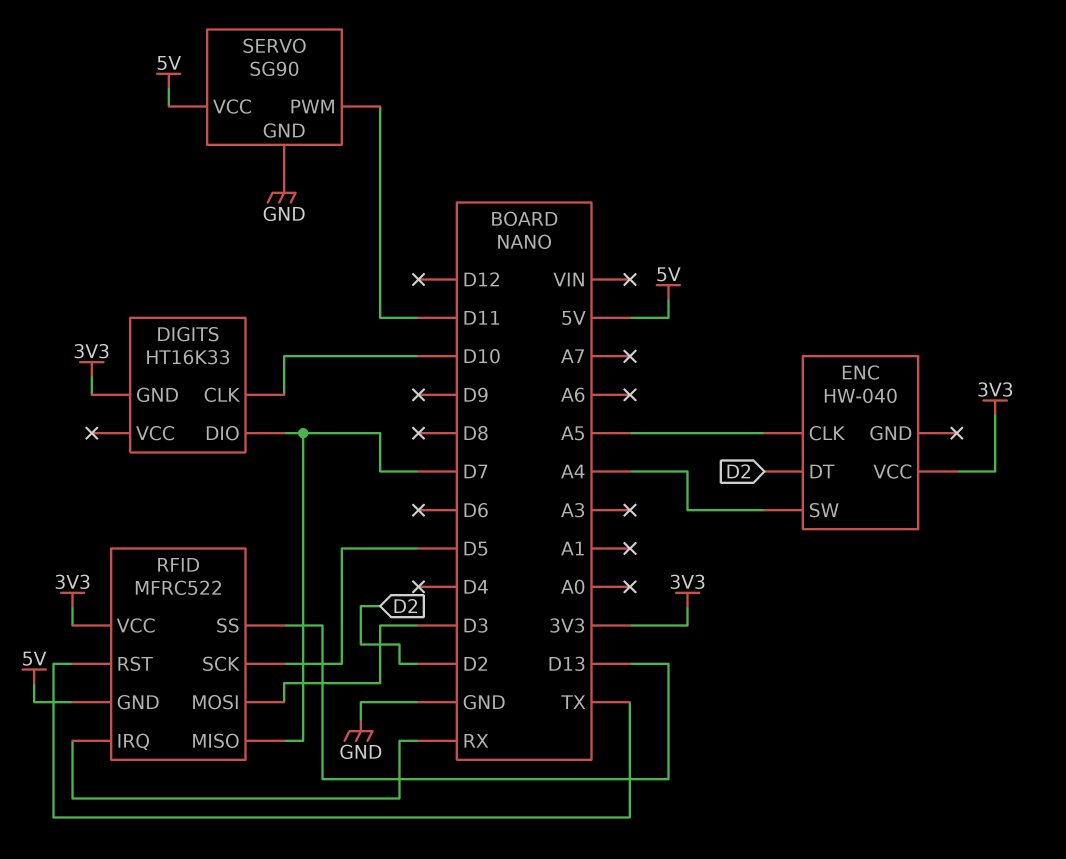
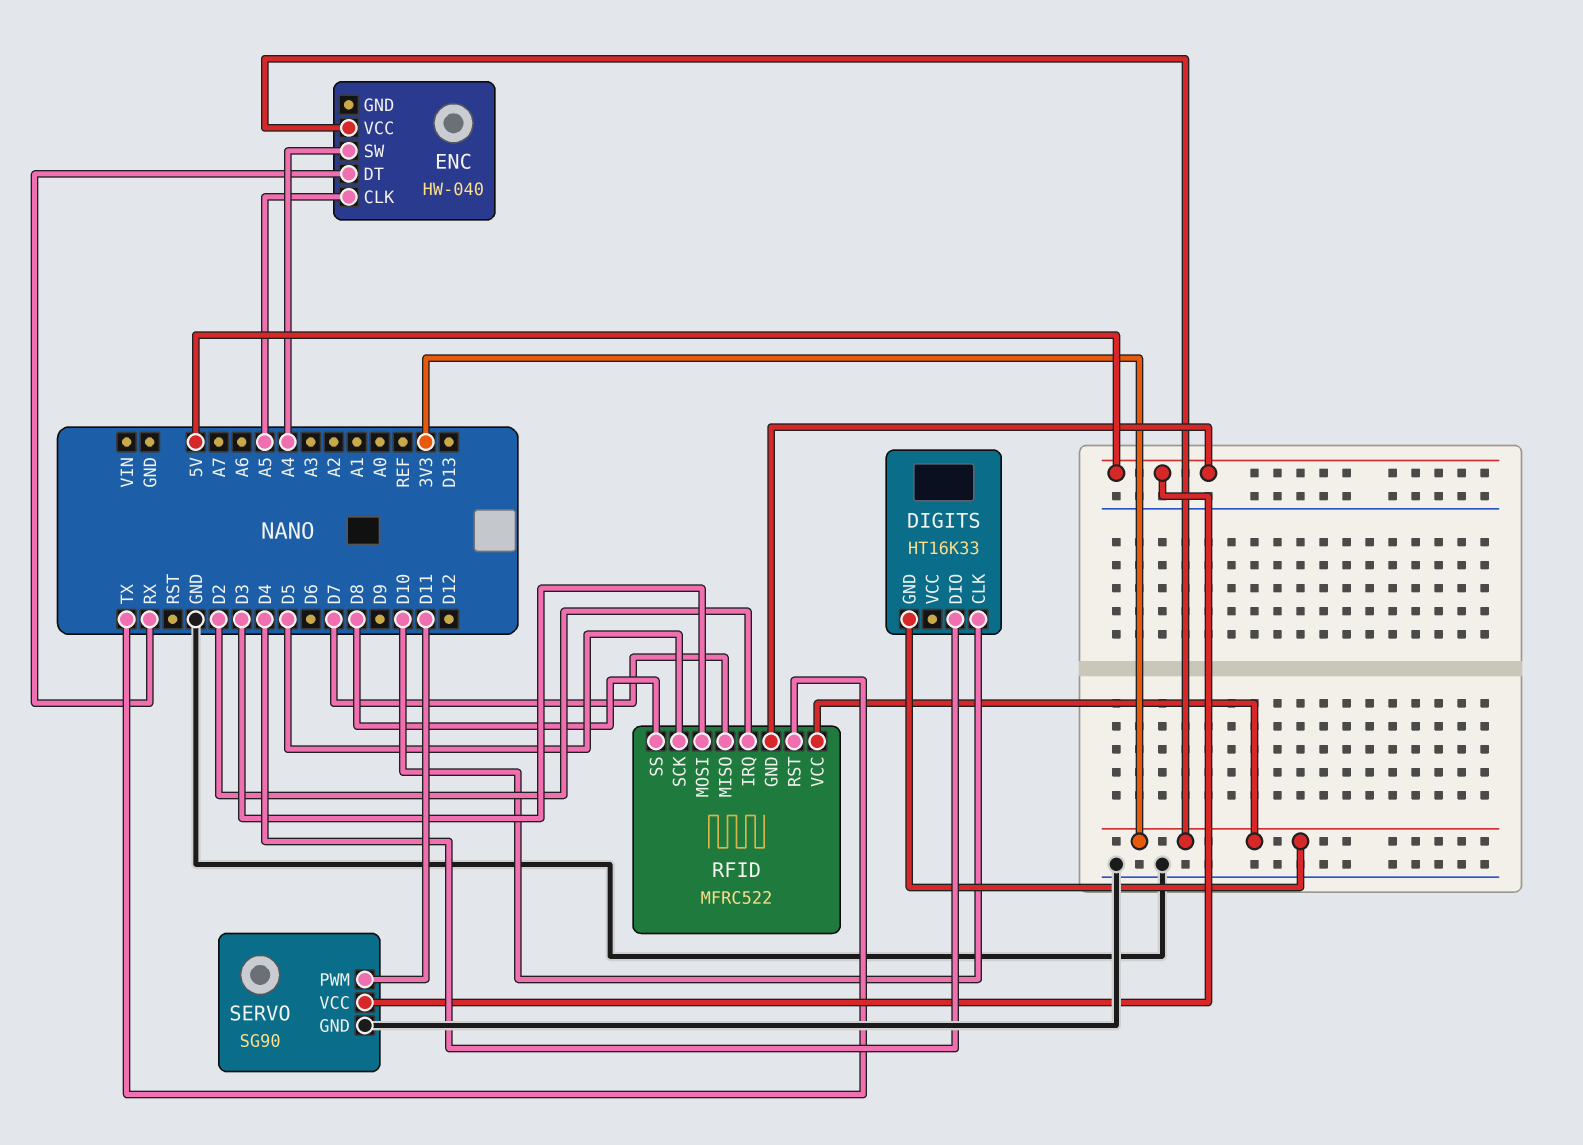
DIGITS pin DIO: D7 -> D4
ENC pin DT: D2 -> RX
RFID pin IRQ: RX -> D2
RFID pin SS: D13 -> D8

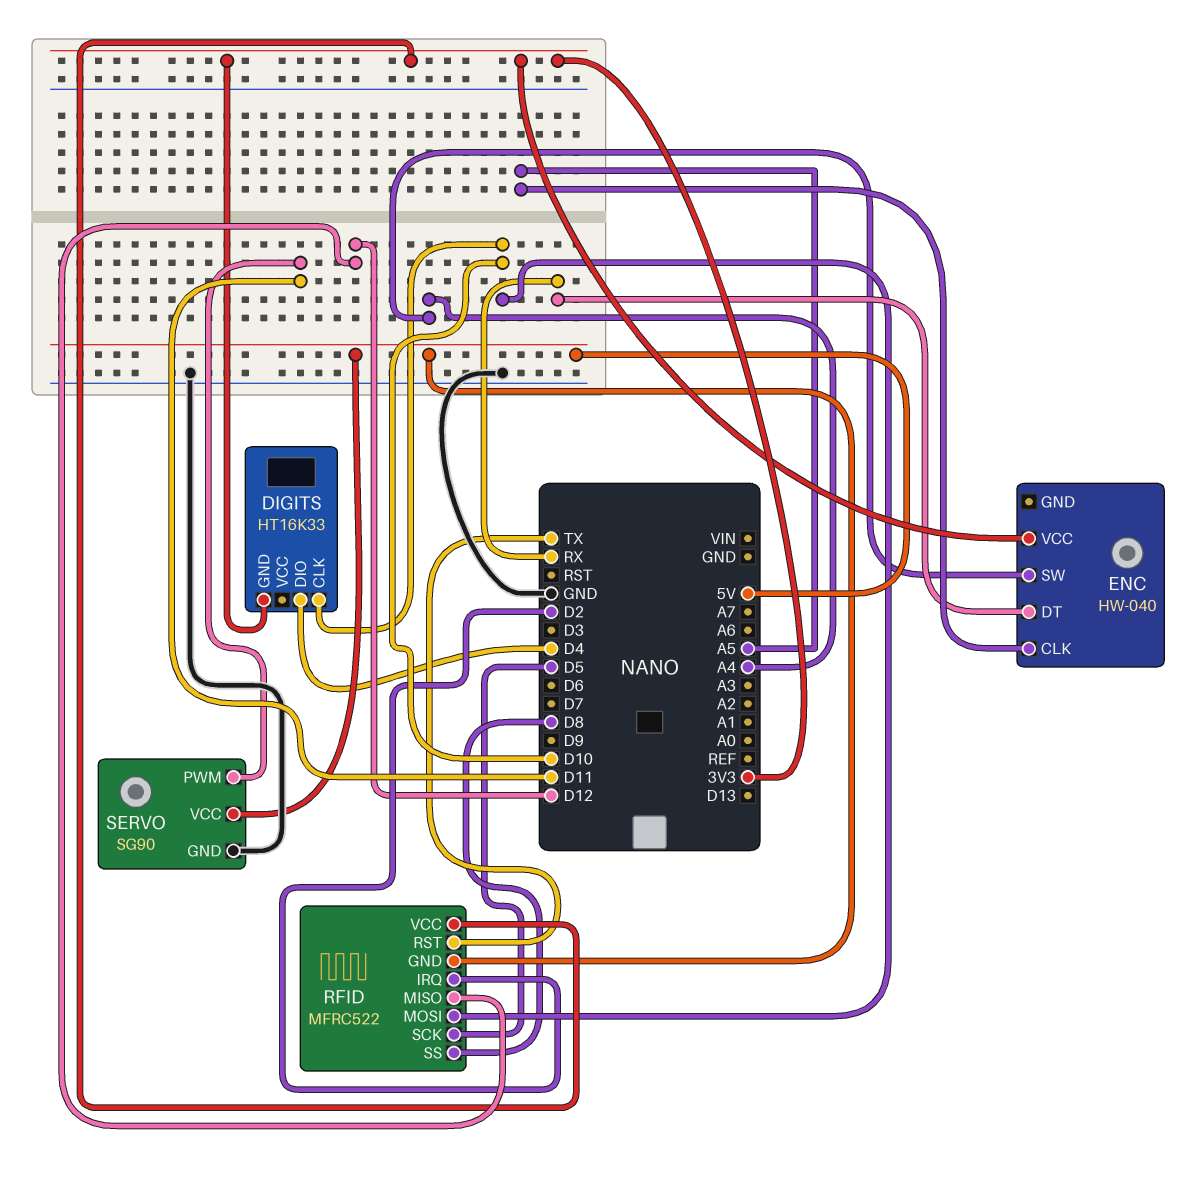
RFID pin MISO: D7 -> D12
RFID pin MOSI: D3 -> D10

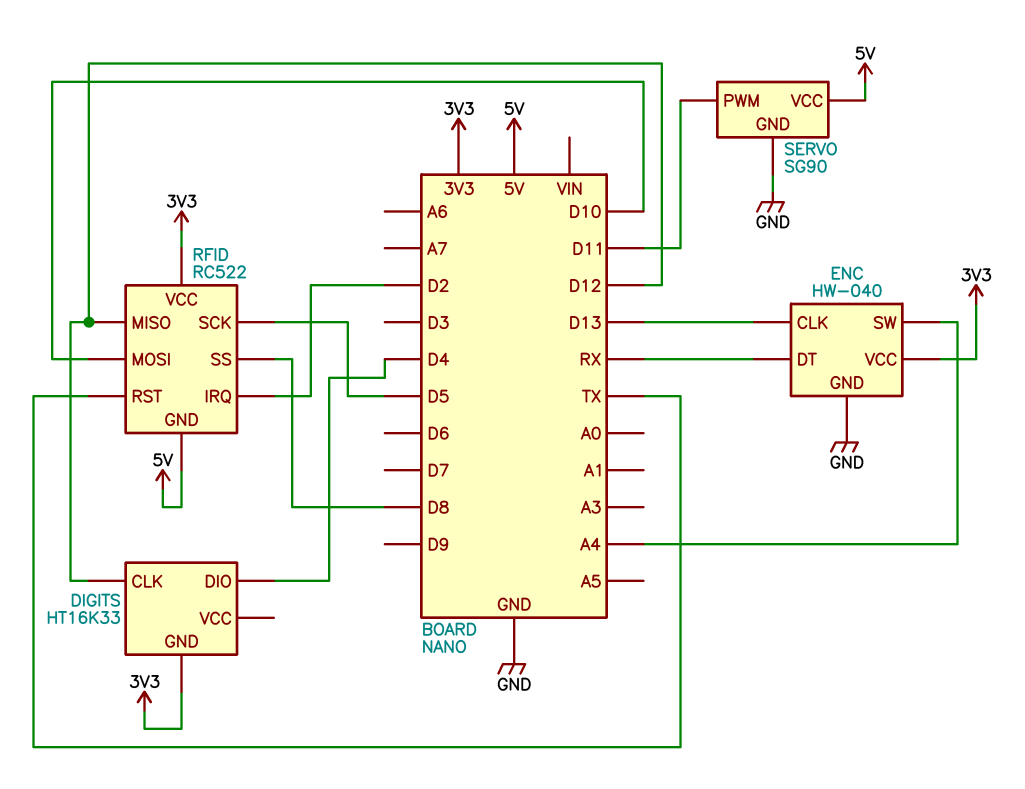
DIGITS pin CLK: D10 -> D12
ENC pin CLK: A5 -> D13
ENC pin GND: none -> GND
RFID: MFRC522 -> RC522

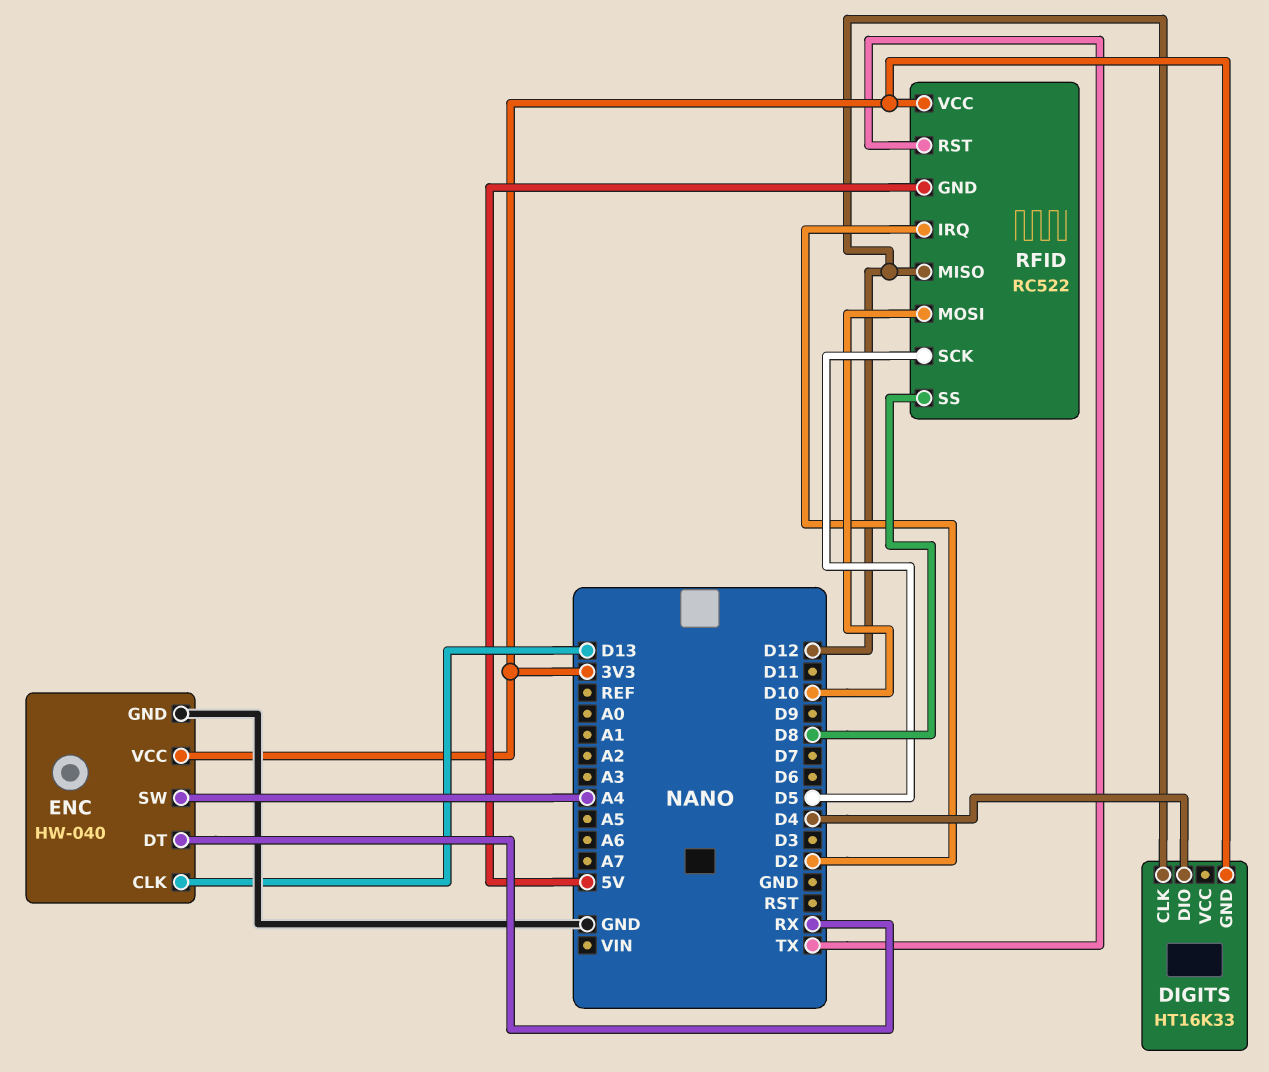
SERVO: SG90 -> none
SERVO pin GND: GND -> none
SERVO pin PWM: D11 -> none
SERVO pin VCC: 5V -> none

